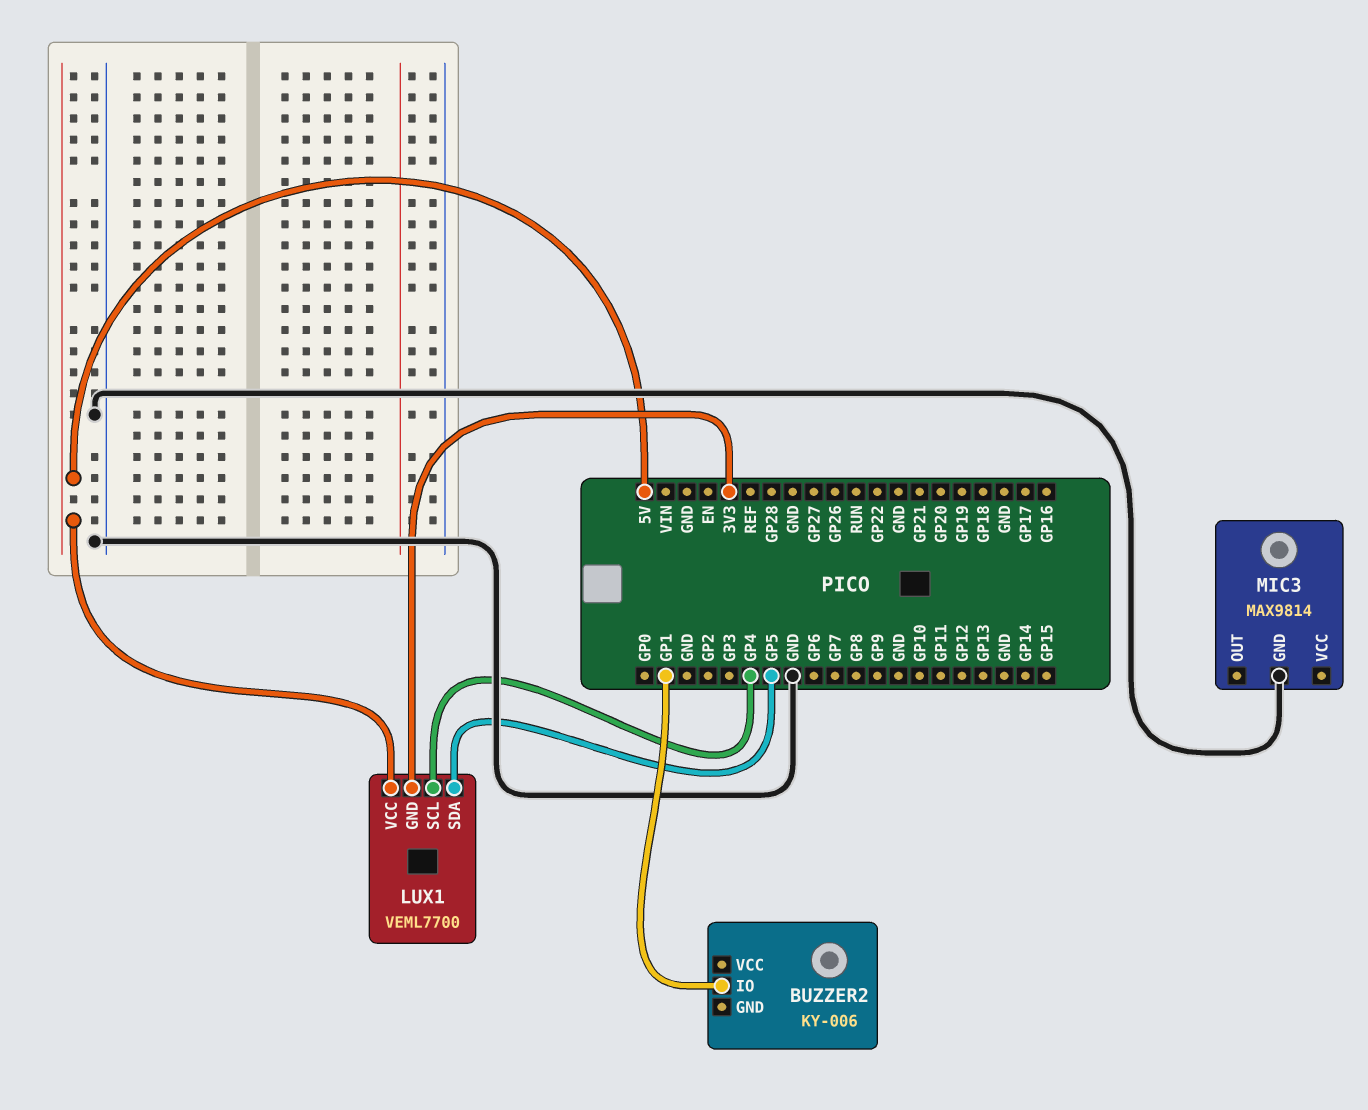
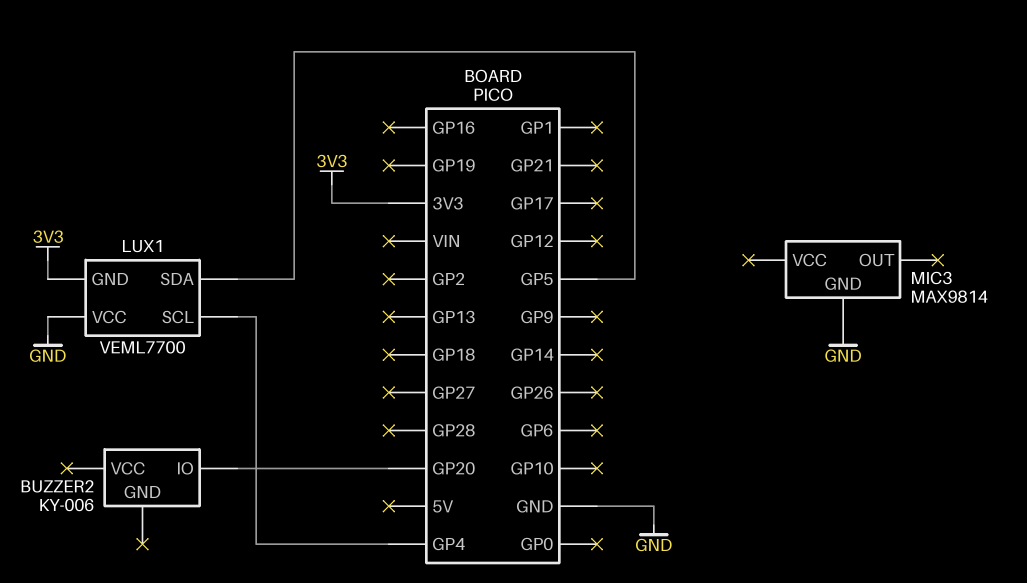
BUZZER2 pin IO: GP1 -> GP20
LUX1 pin VCC: 5V -> GND

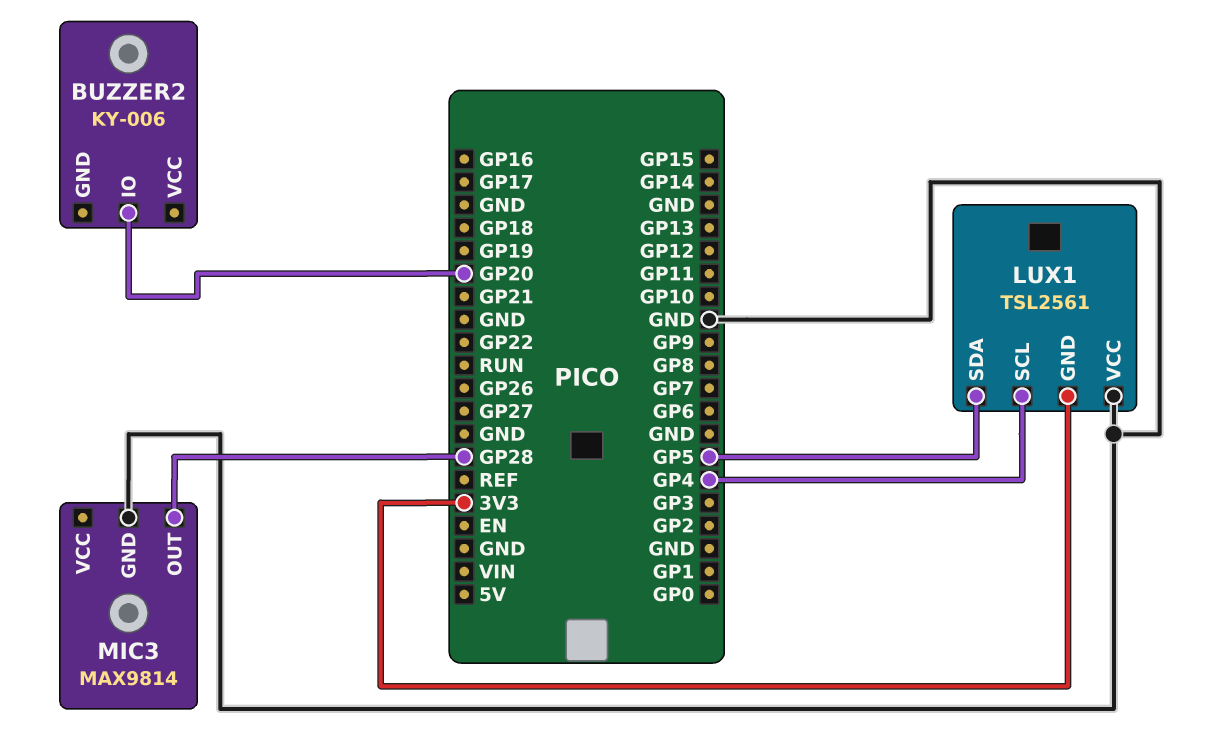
LUX1: VEML7700 -> TSL2561
MIC3 pin OUT: none -> GP28

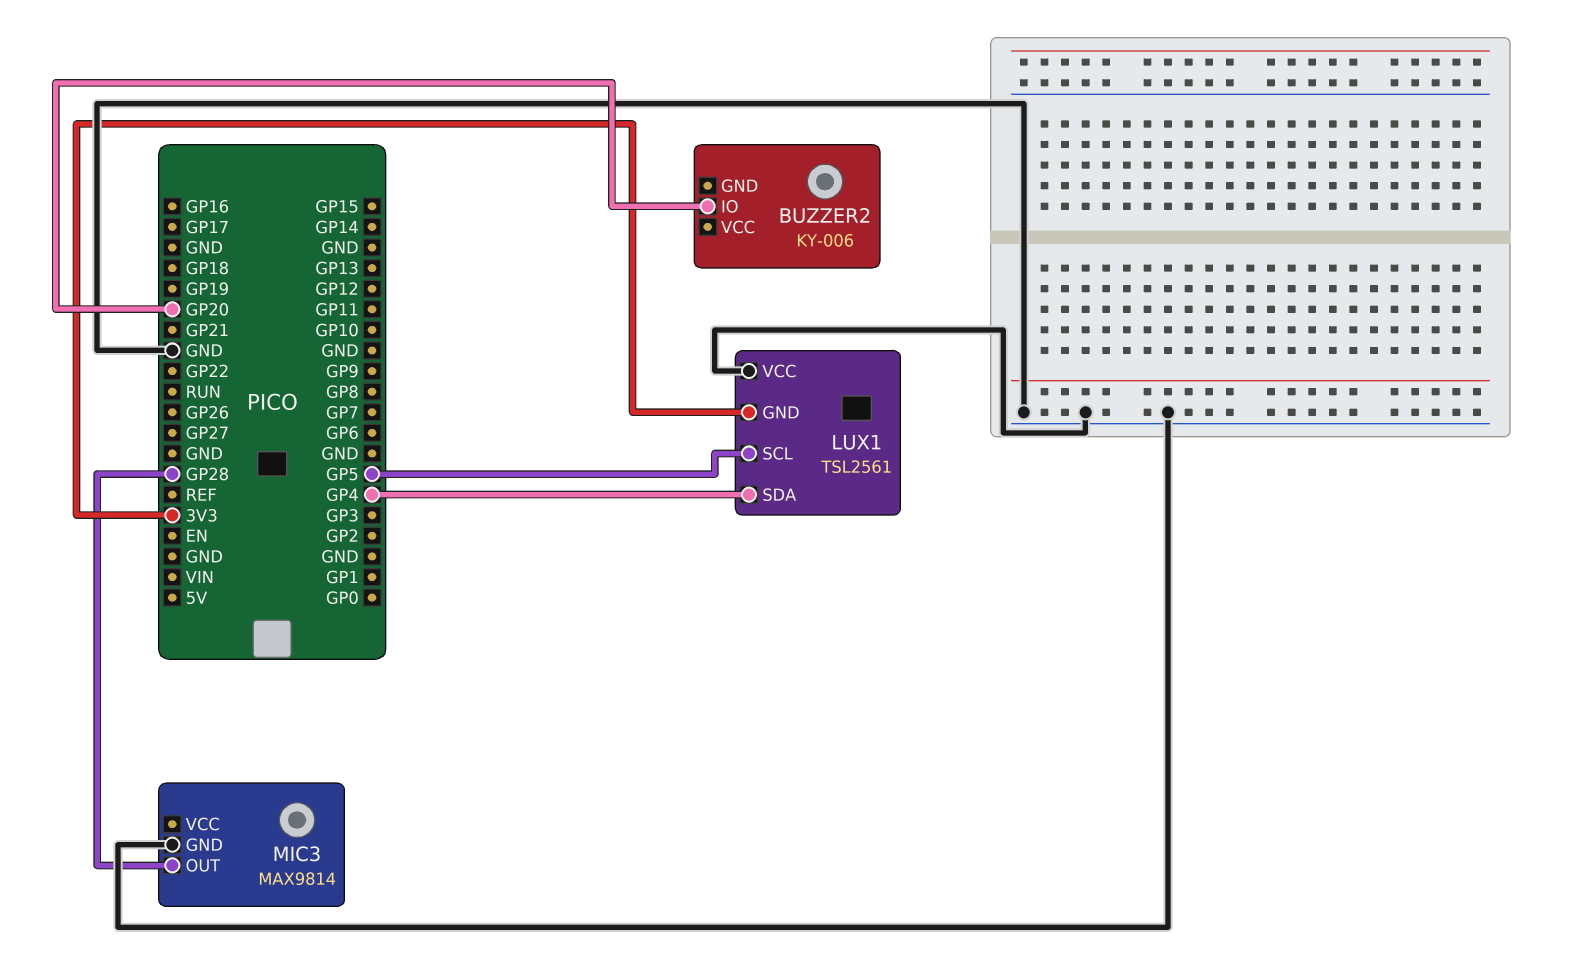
LUX1 pin SCL: GP4 -> GP5
LUX1 pin SDA: GP5 -> GP4

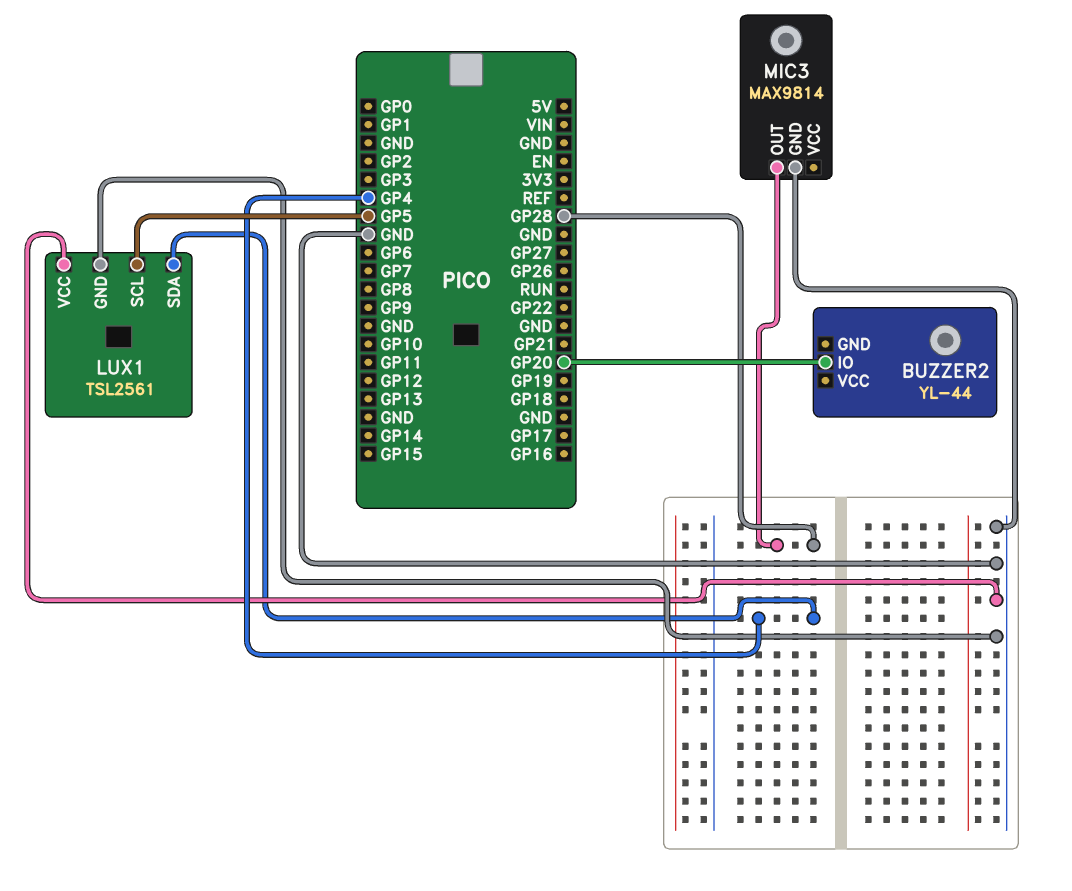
BUZZER2: KY-006 -> YL-44
LUX1 pin GND: 3V3 -> GND

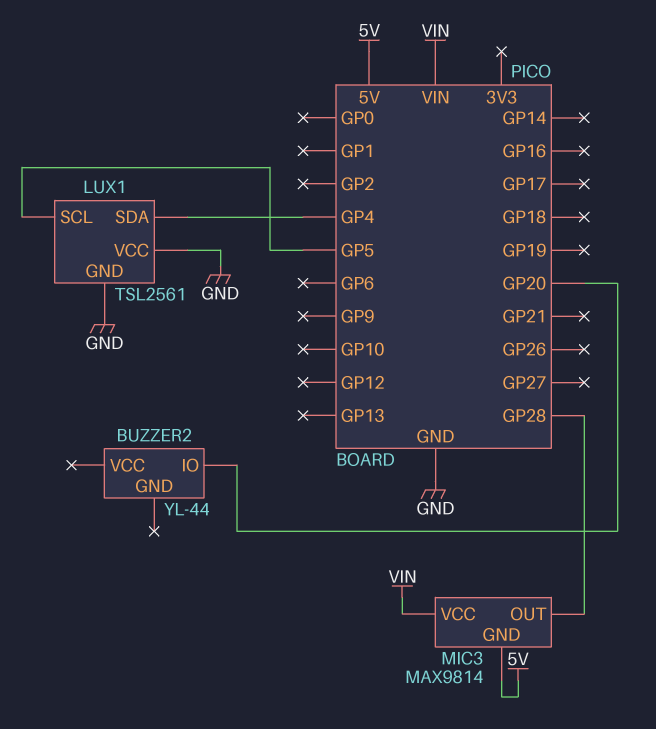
MIC3 pin GND: GND -> 5V
MIC3 pin VCC: none -> VIN

